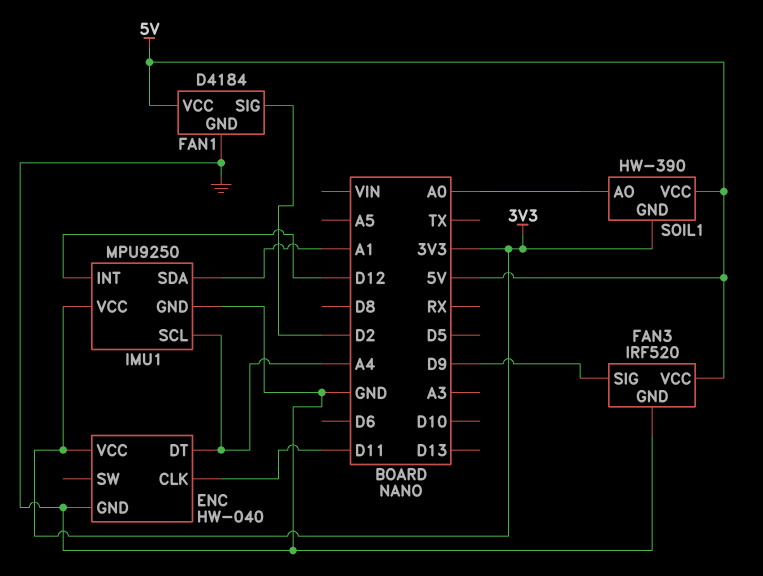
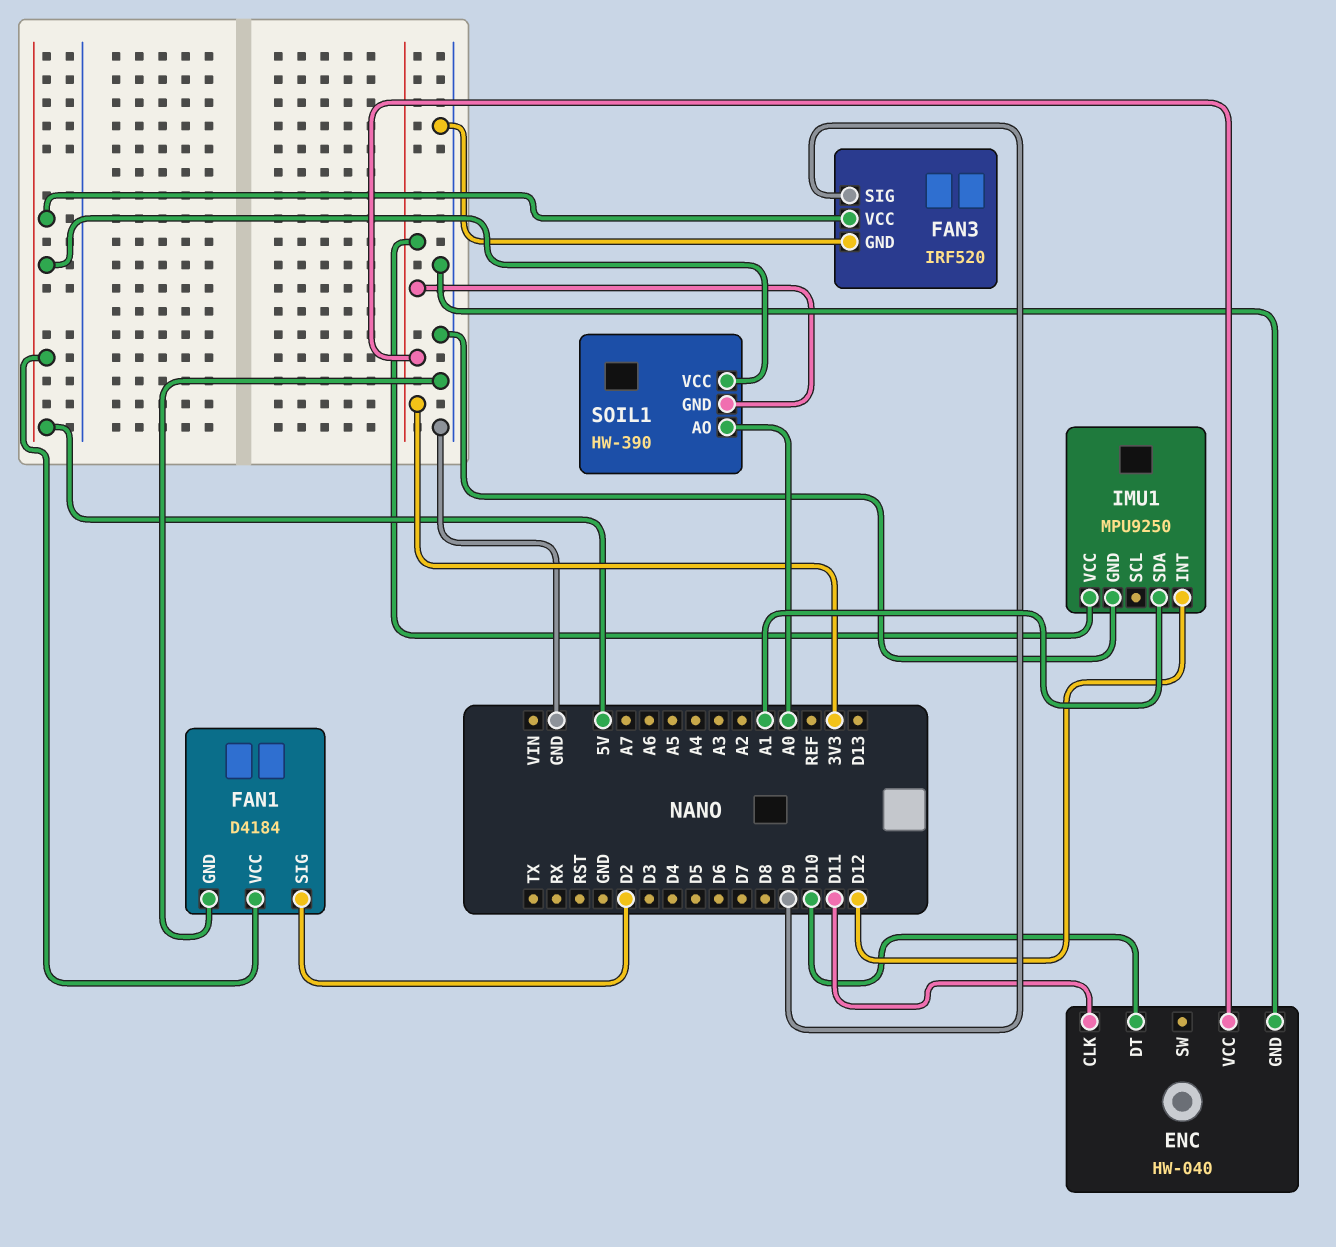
ENC pin DT: A4 -> D10
IMU1 pin SCL: A4 -> none

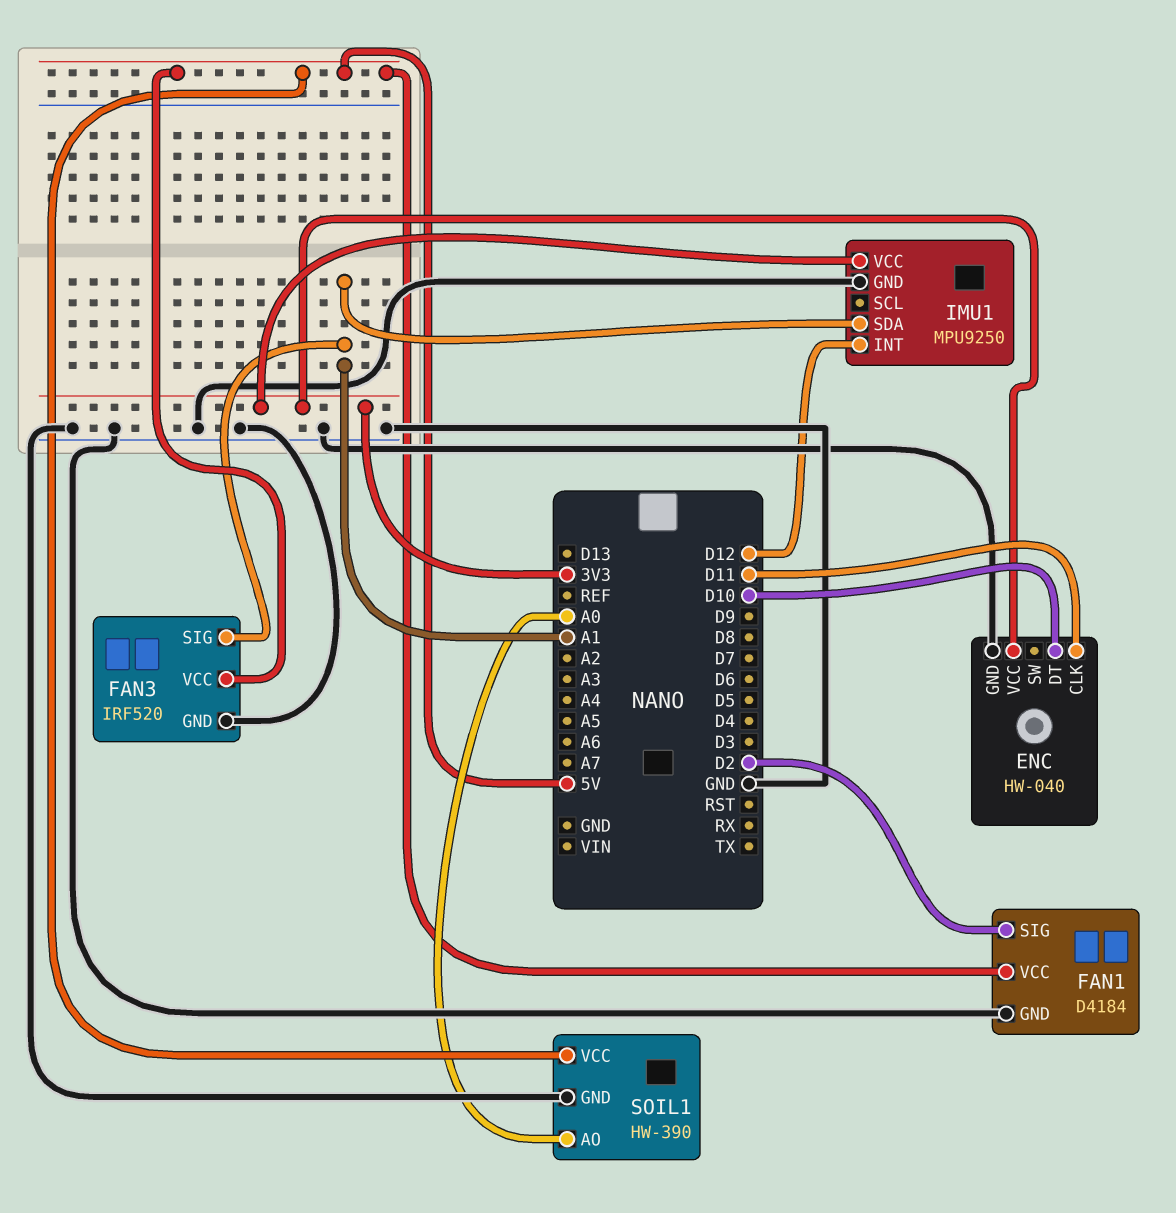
FAN3 pin SIG: D9 -> A1
SOIL1 pin GND: 3V3 -> GND

